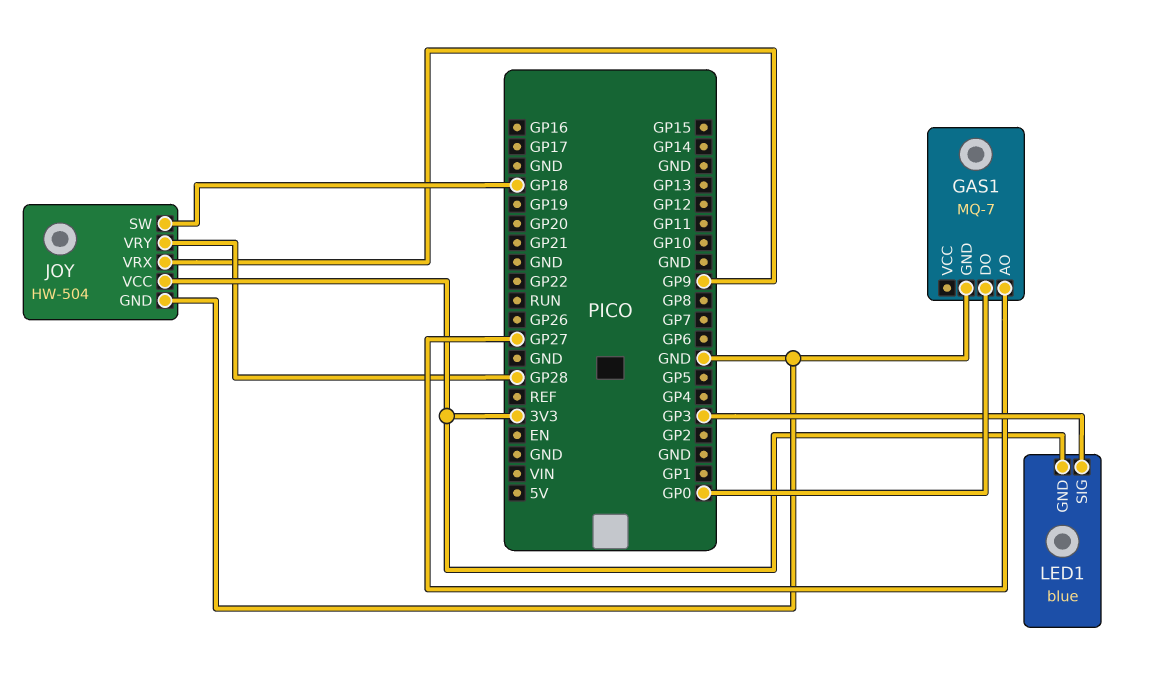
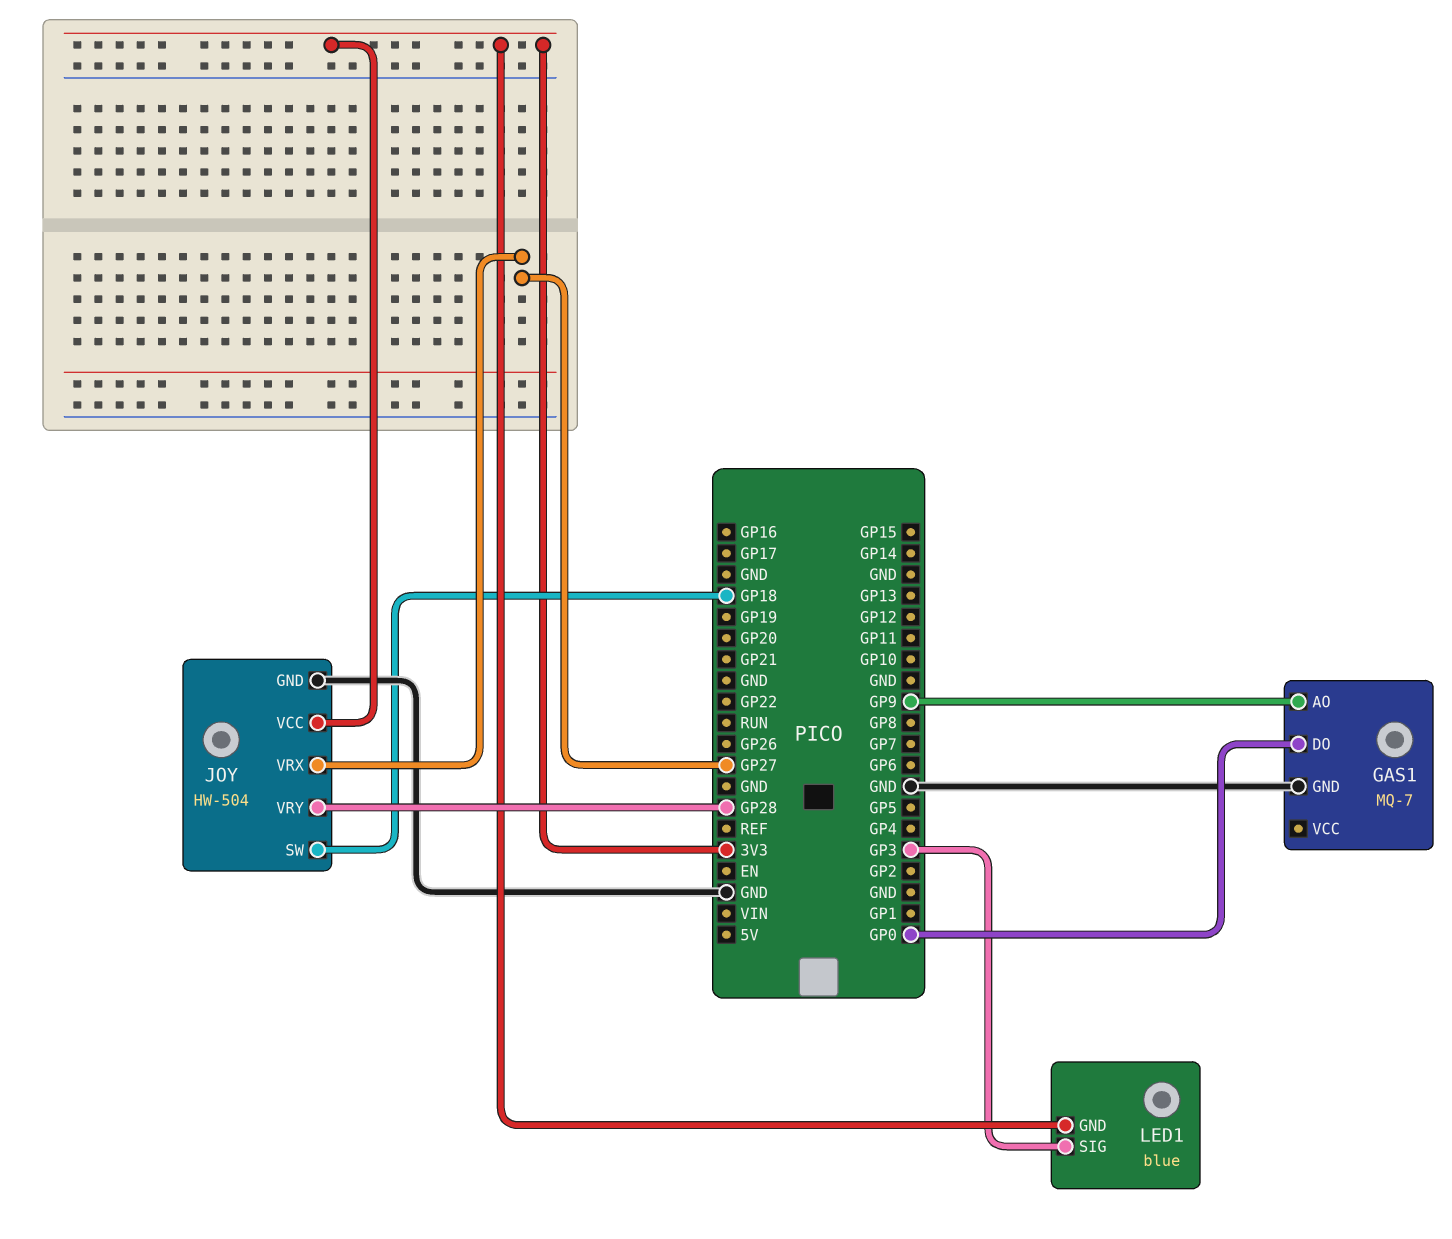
GAS1 pin AO: GP27 -> GP9
JOY pin VRX: GP9 -> GP27

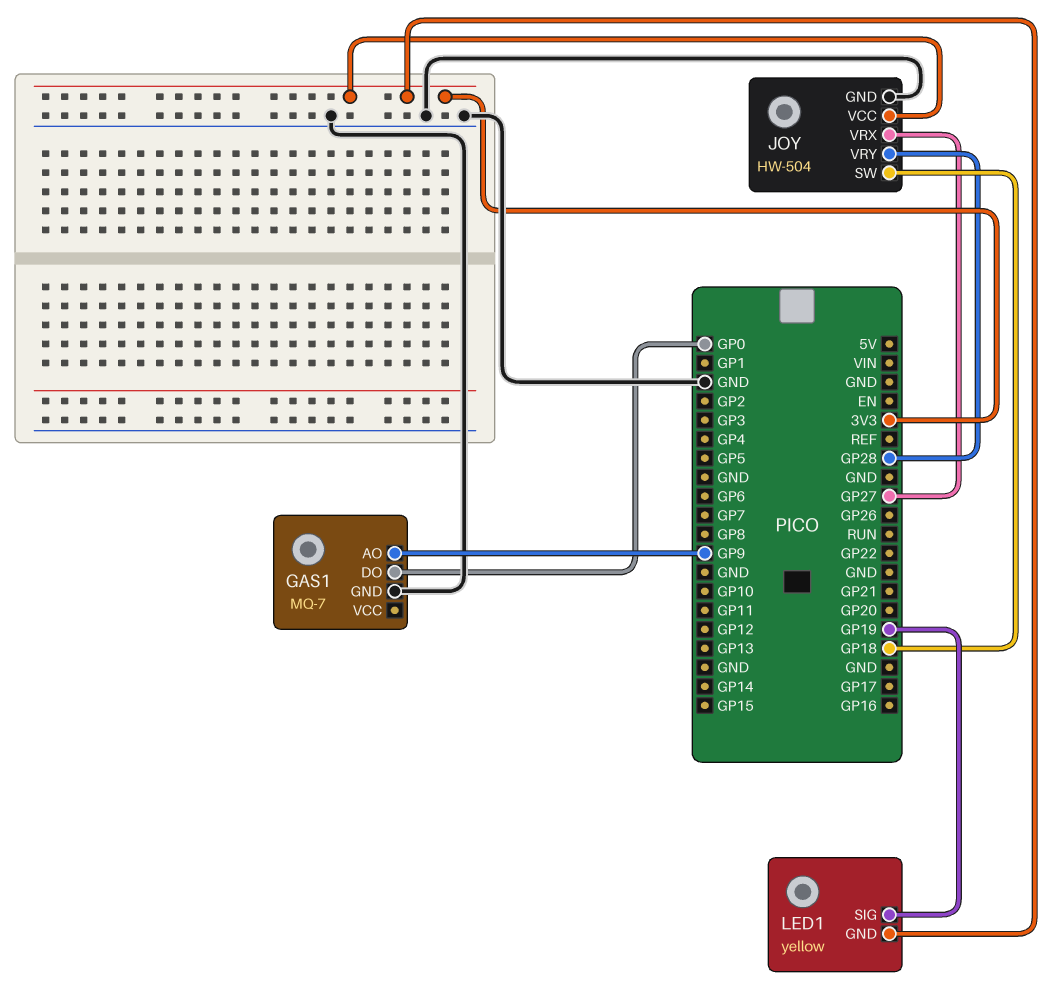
LED1: blue -> yellow
LED1 pin SIG: GP3 -> GP19

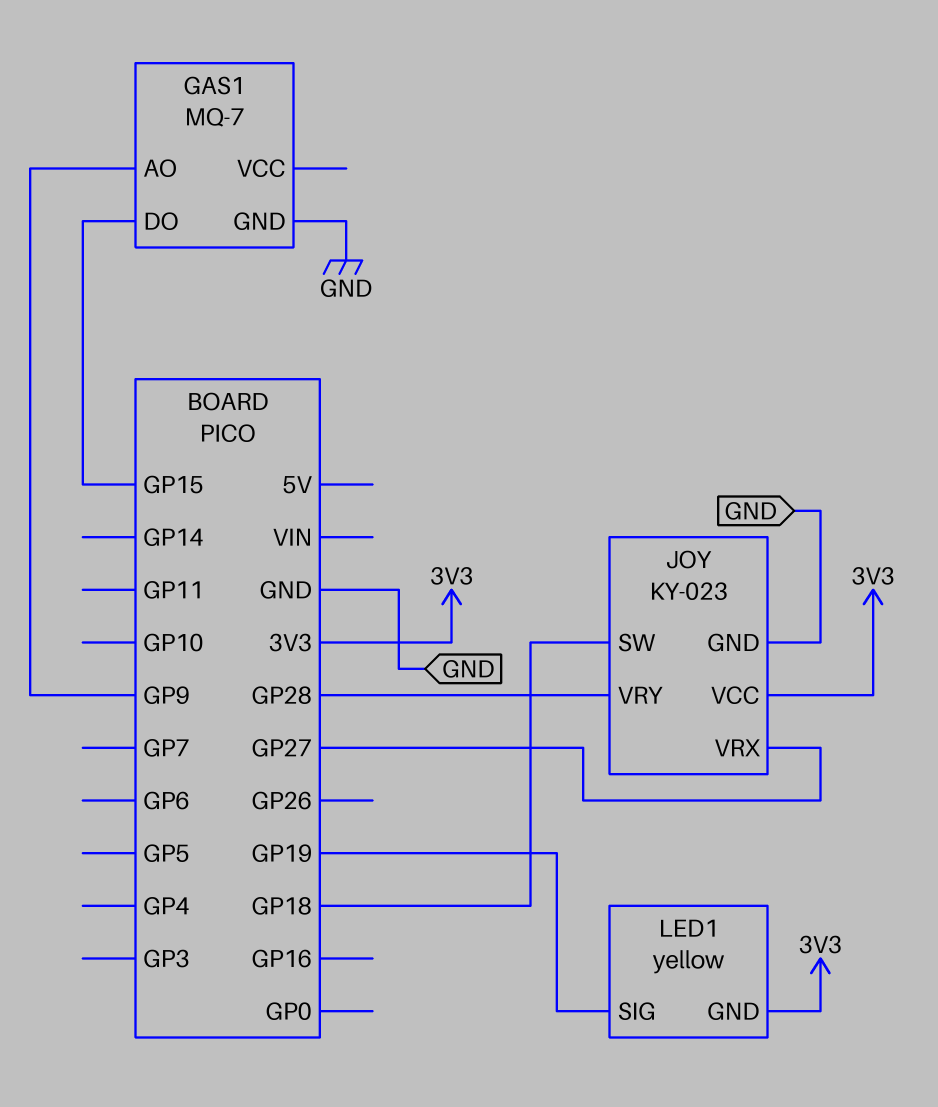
GAS1 pin DO: GP0 -> GP15
JOY: HW-504 -> KY-023

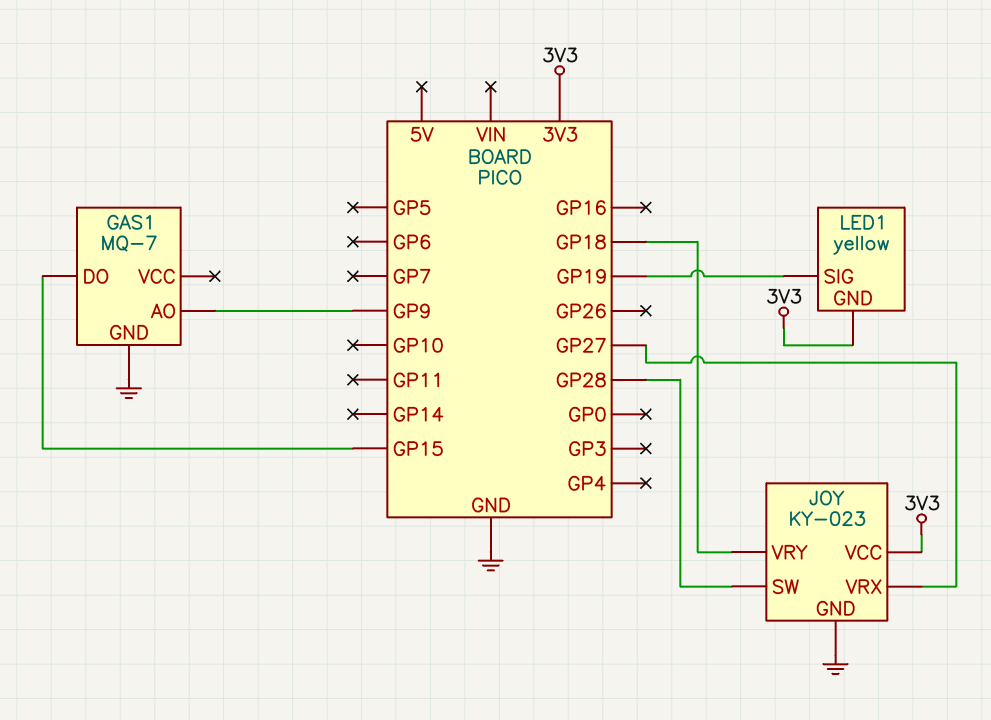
JOY pin SW: GP18 -> GP28
JOY pin VRY: GP28 -> GP18

